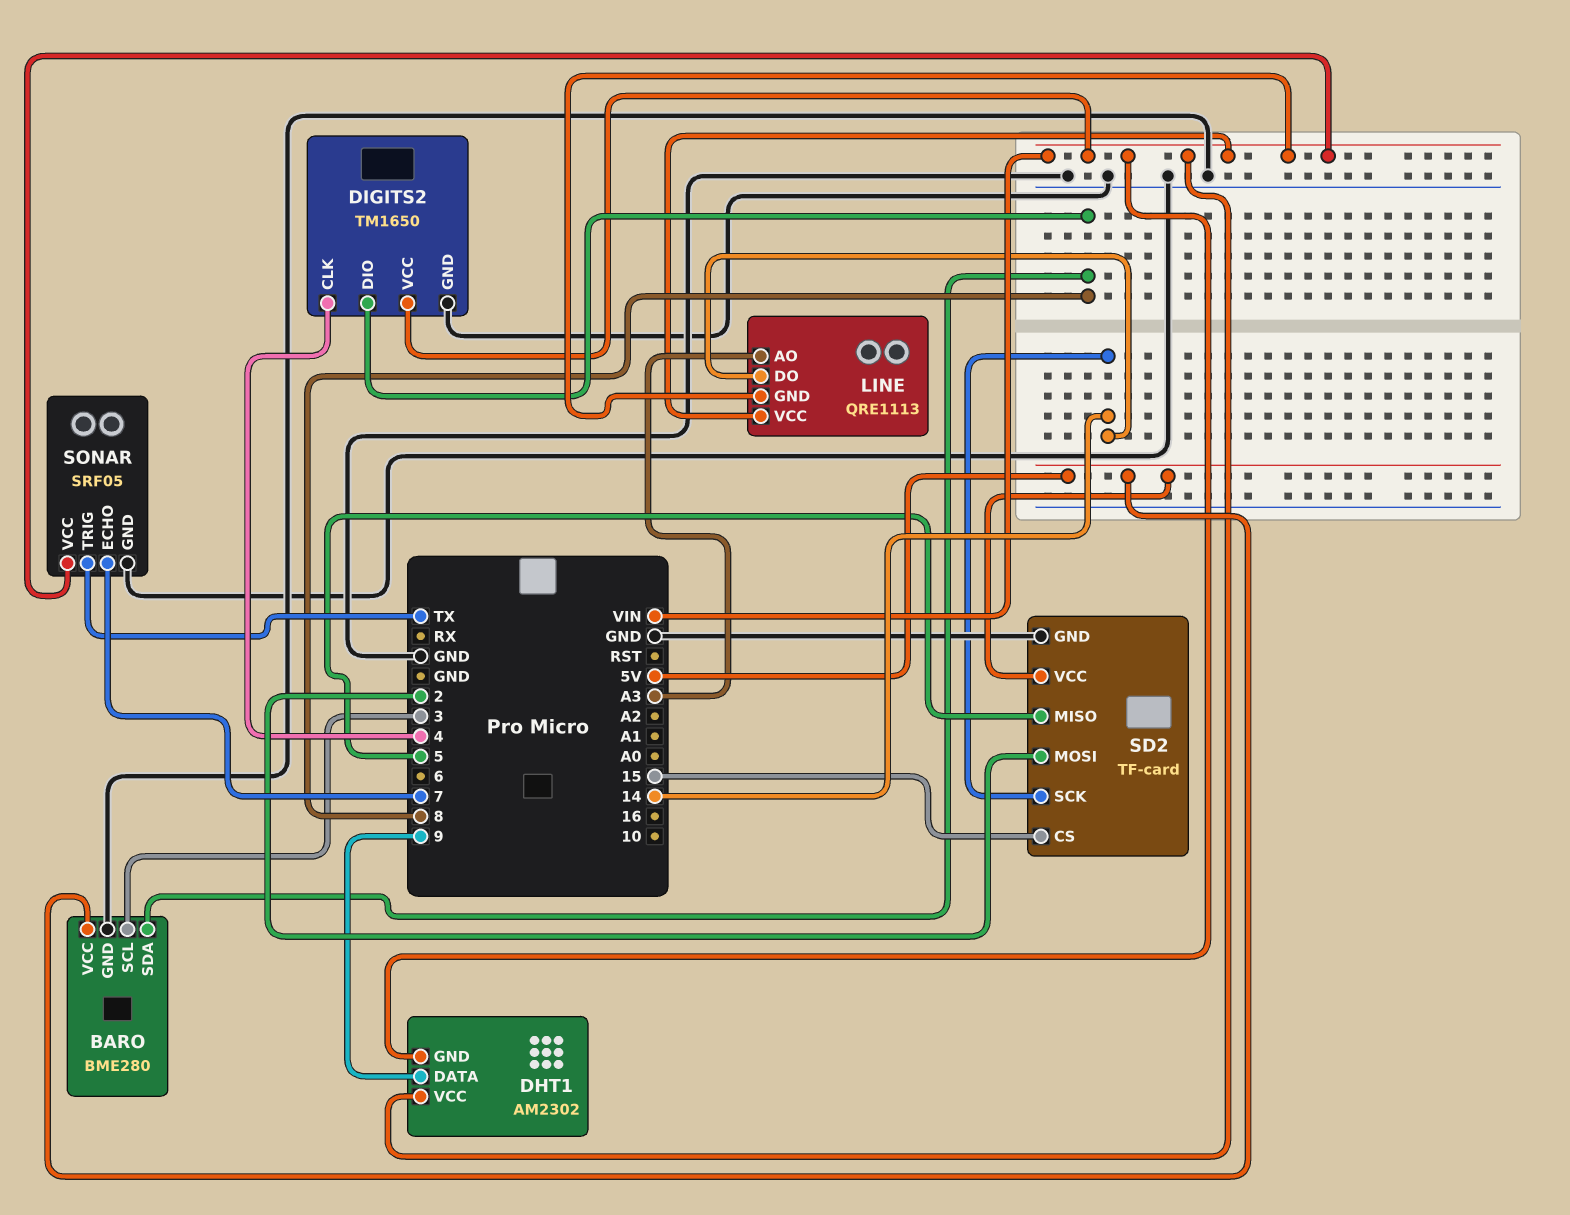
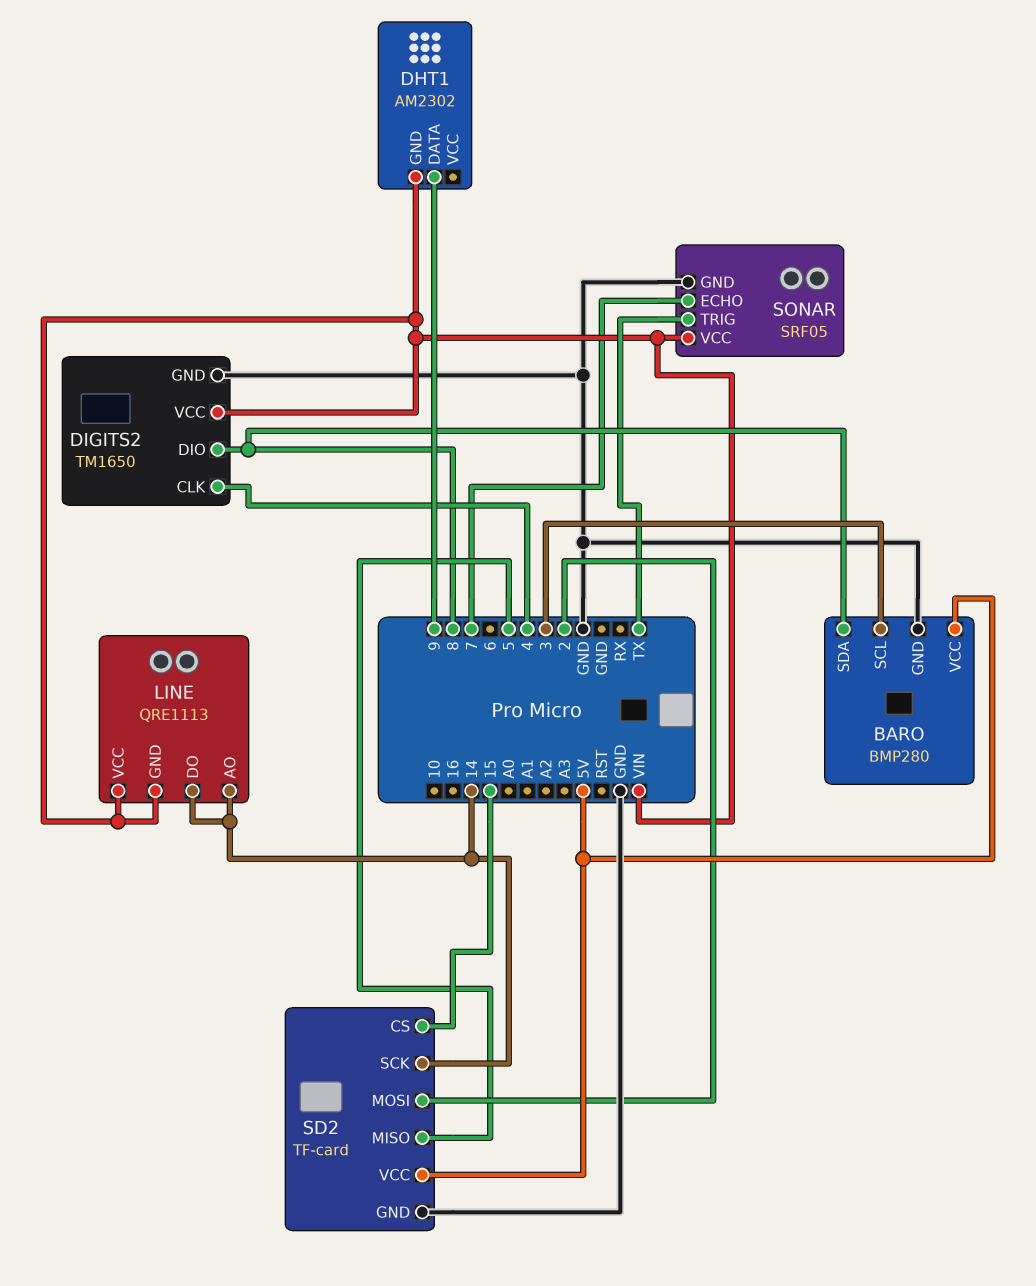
BARO: BME280 -> BMP280
DHT1 pin VCC: VIN -> none
LINE pin AO: A3 -> 14

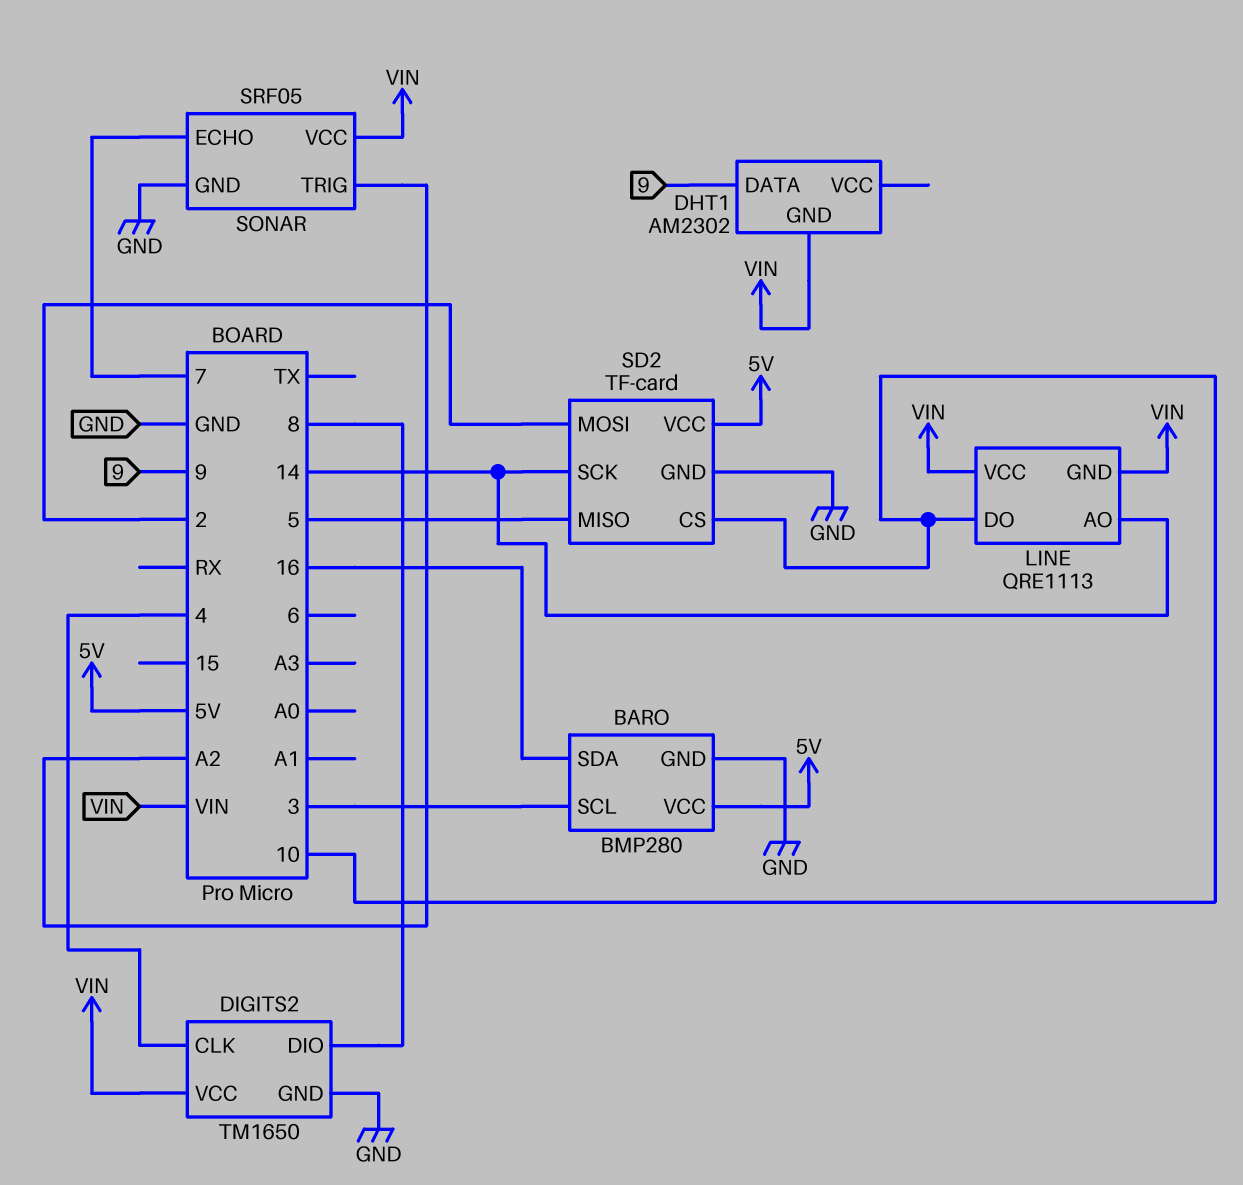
BARO pin SDA: 8 -> 16
LINE pin DO: 14 -> 10
SD2 pin CS: 15 -> 10
SONAR pin TRIG: TX -> A2

